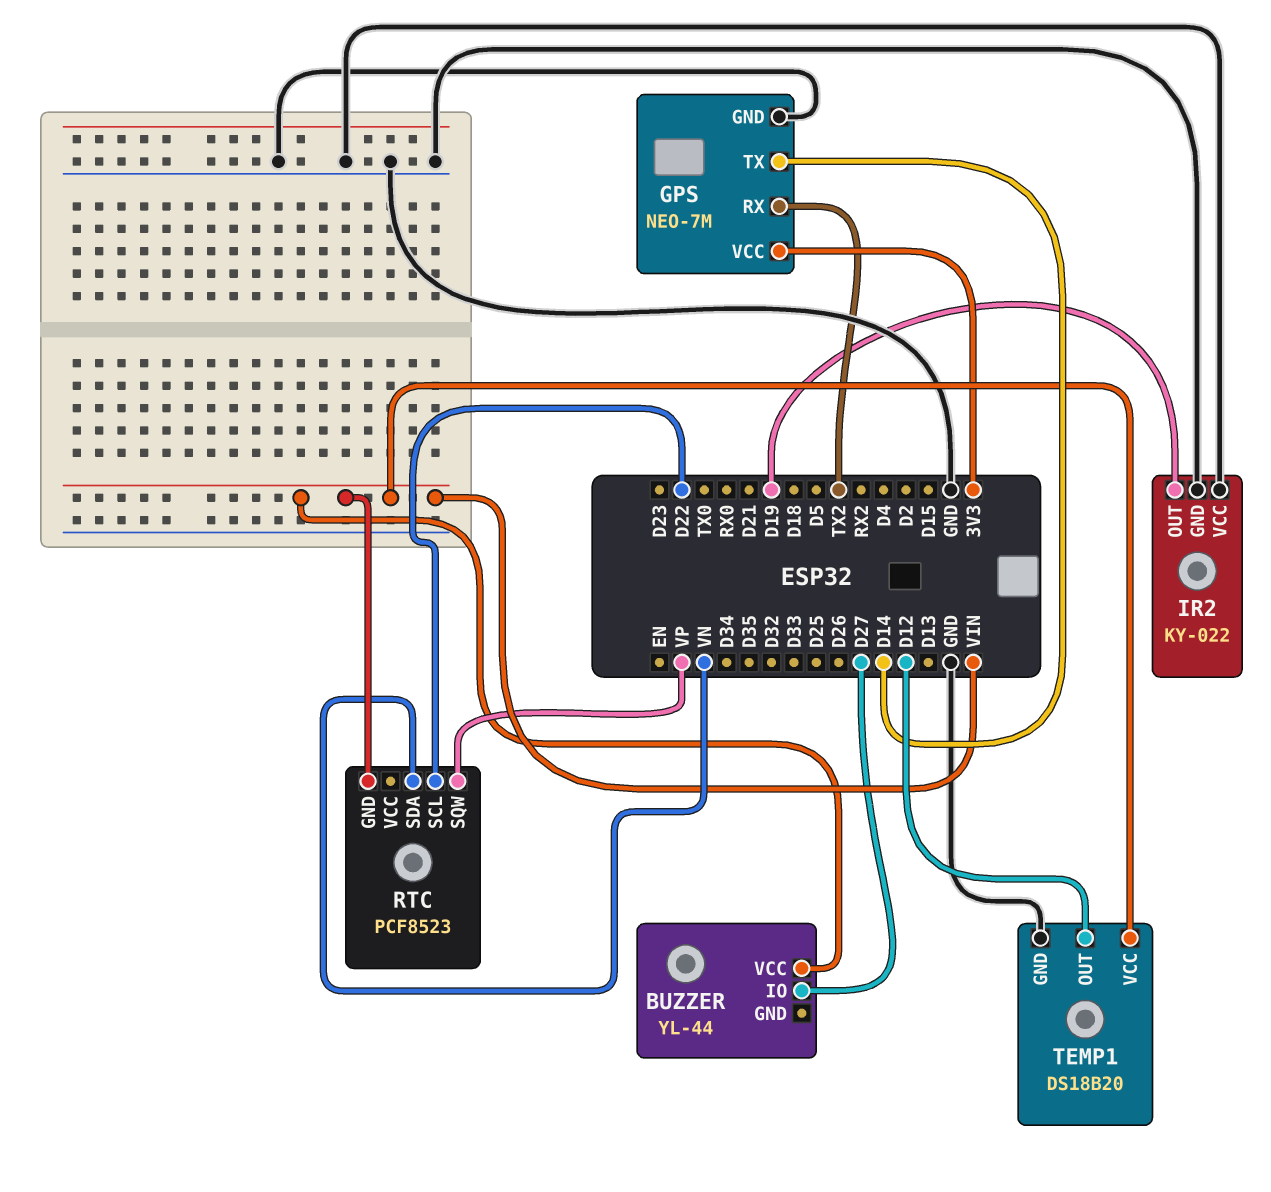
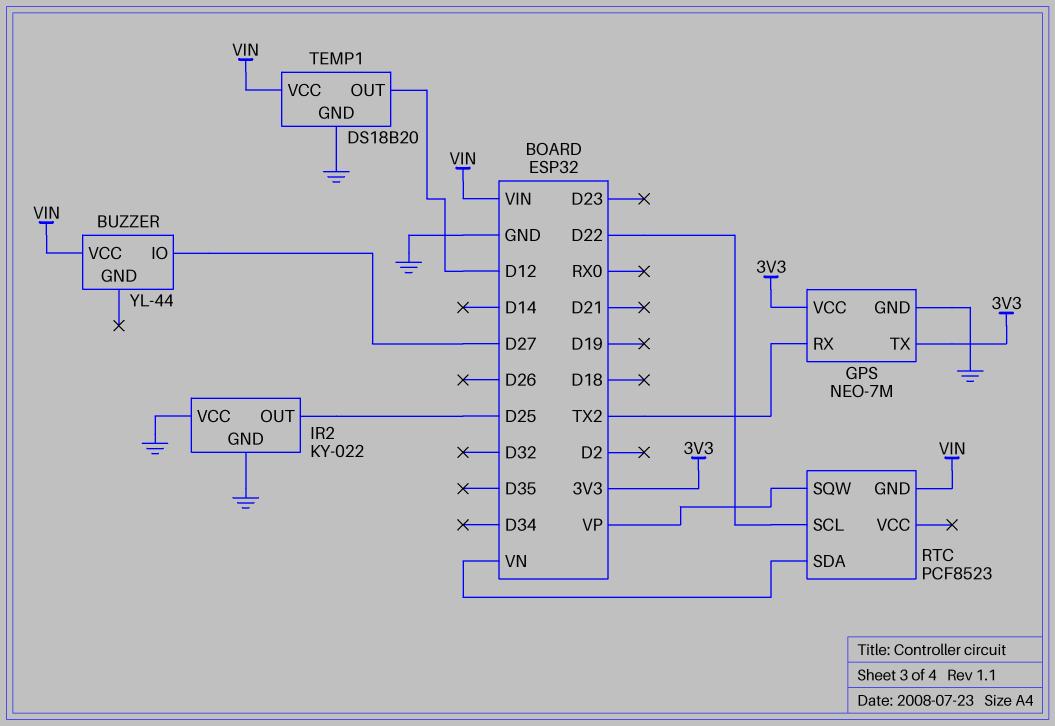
GPS pin TX: D14 -> 3V3
IR2 pin OUT: D19 -> D25

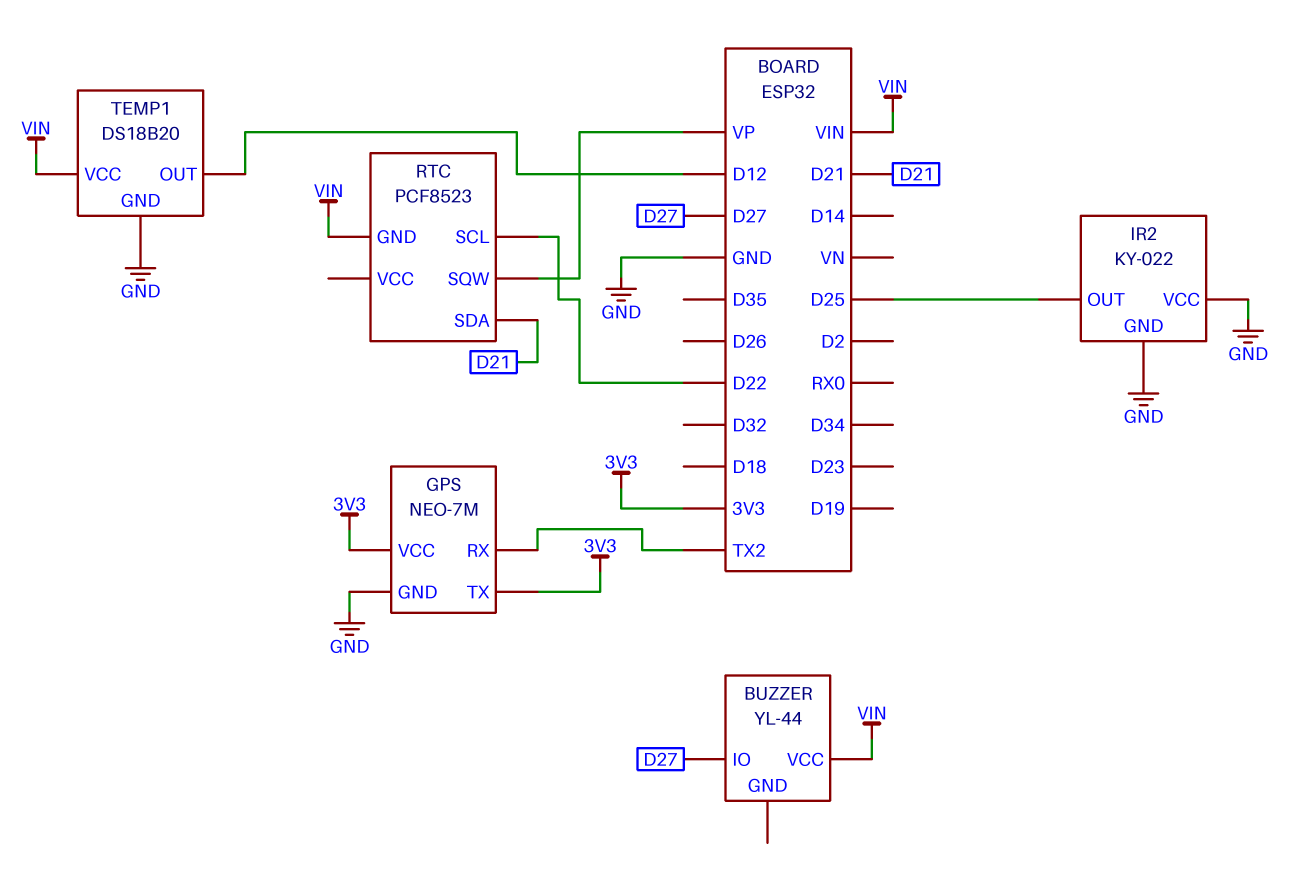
RTC pin SDA: VN -> D21

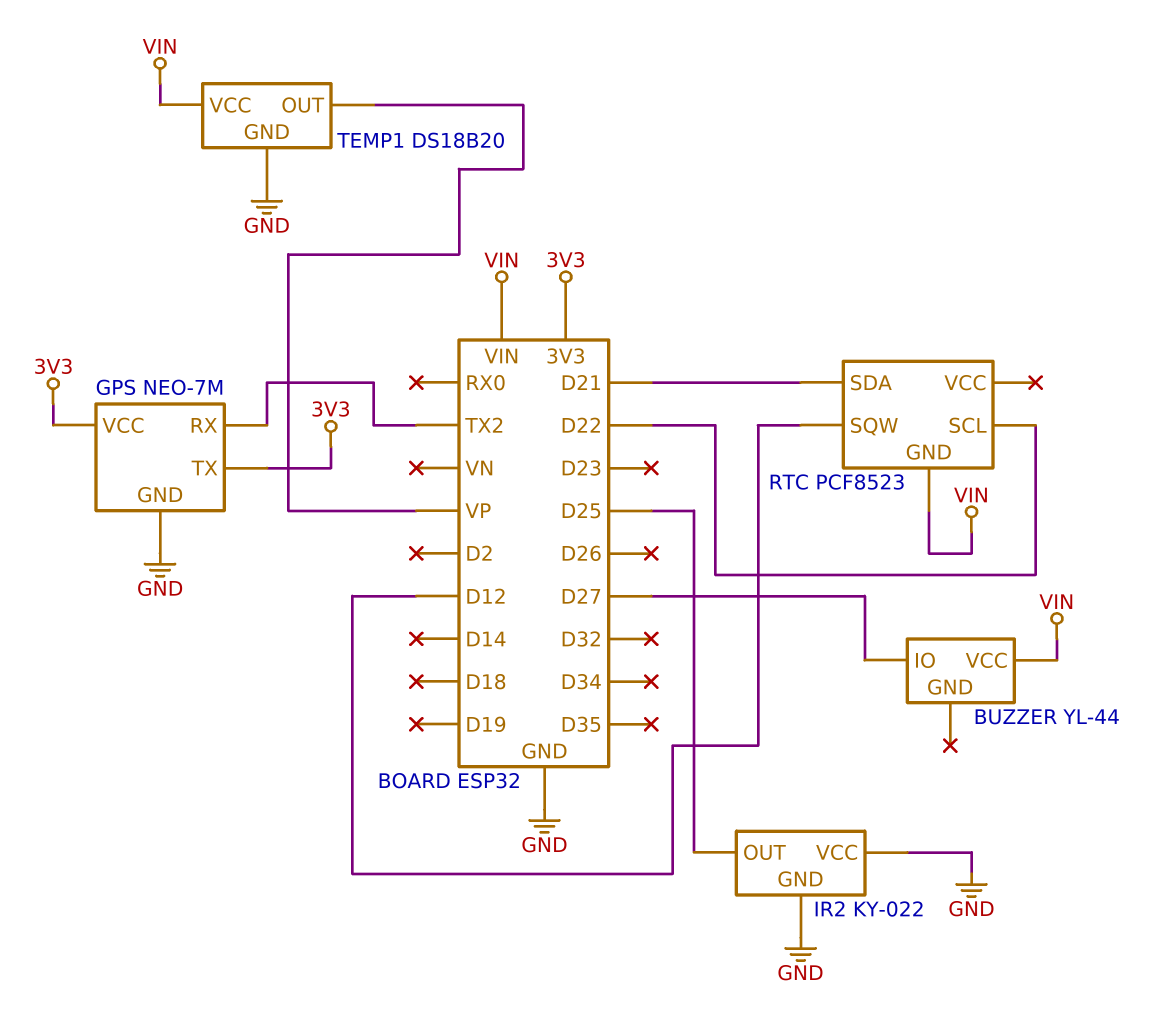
RTC pin SQW: VP -> D12
TEMP1 pin OUT: D12 -> VP

